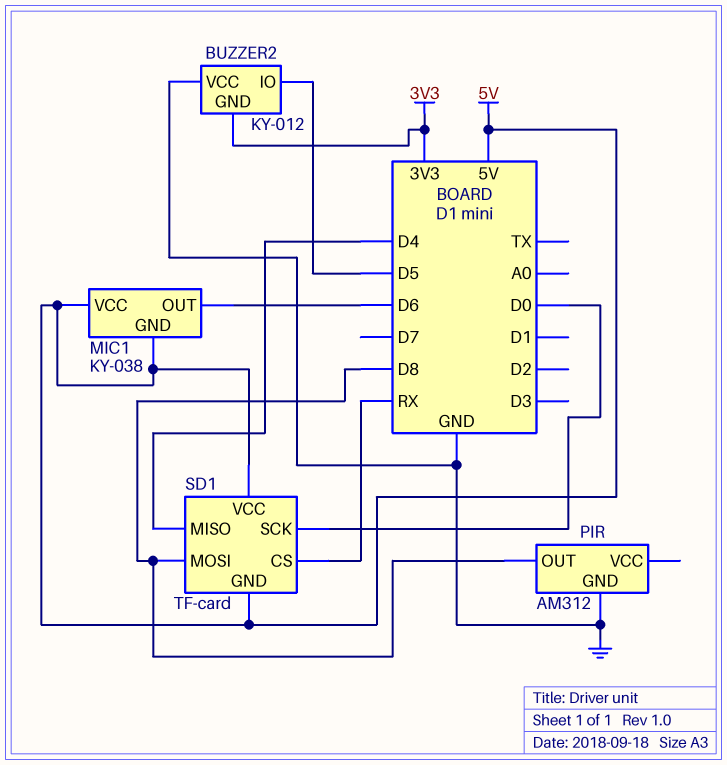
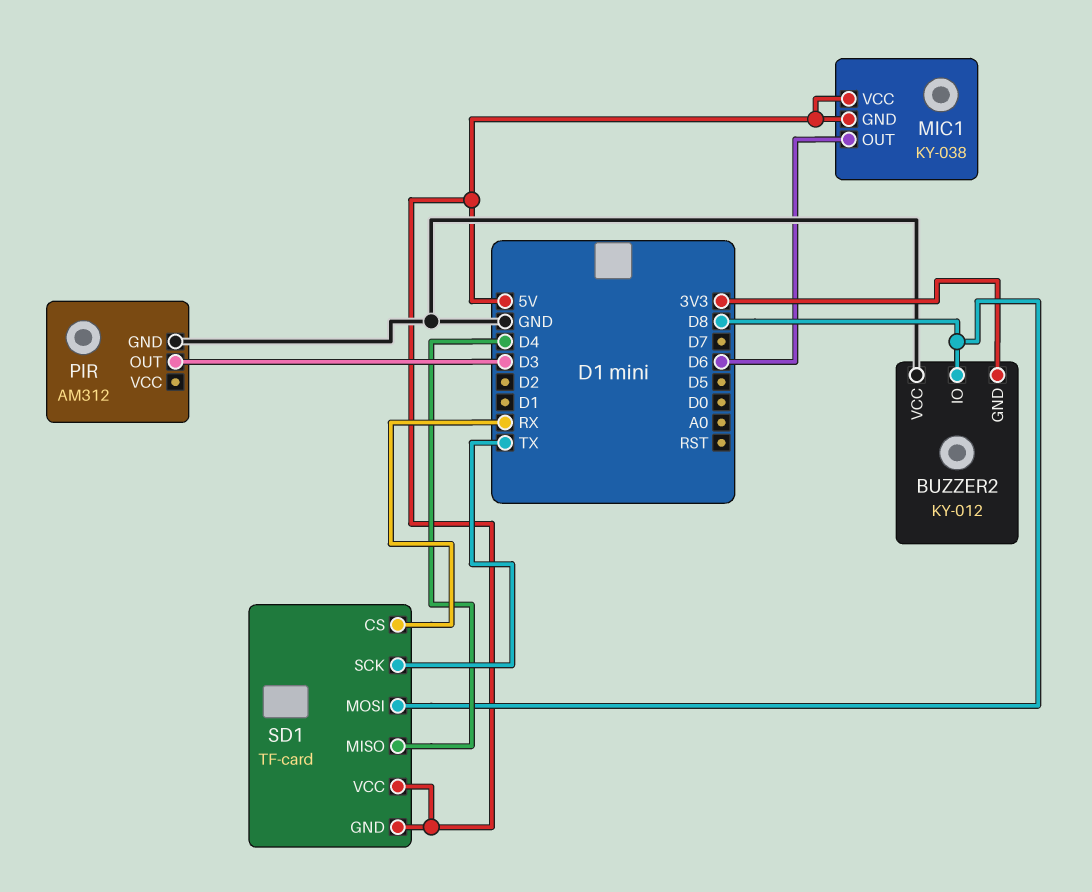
BUZZER2 pin IO: D5 -> D8
PIR pin OUT: D8 -> D3
SD1 pin SCK: D0 -> TX

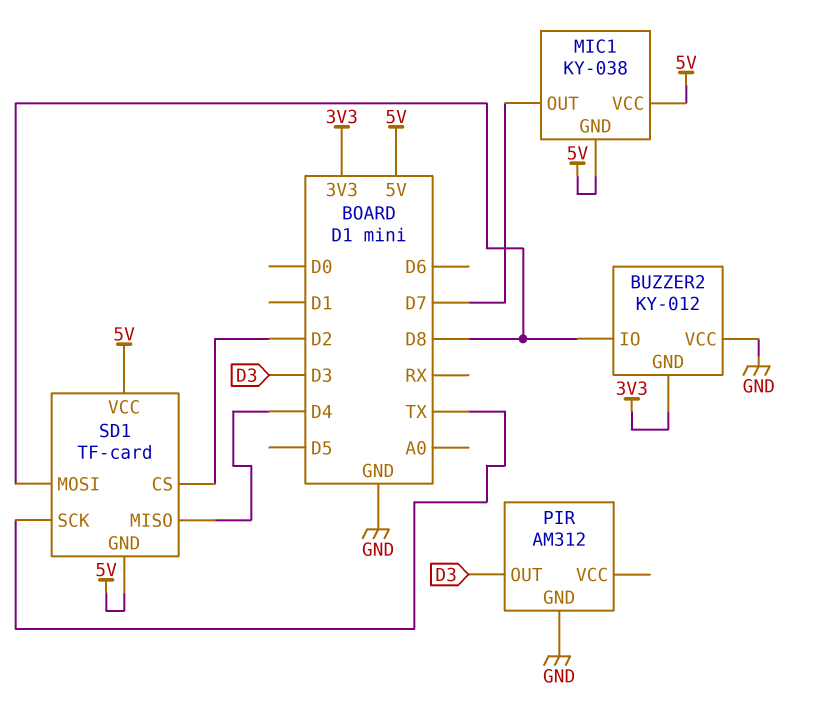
MIC1 pin OUT: D6 -> D7
SD1 pin CS: RX -> D2

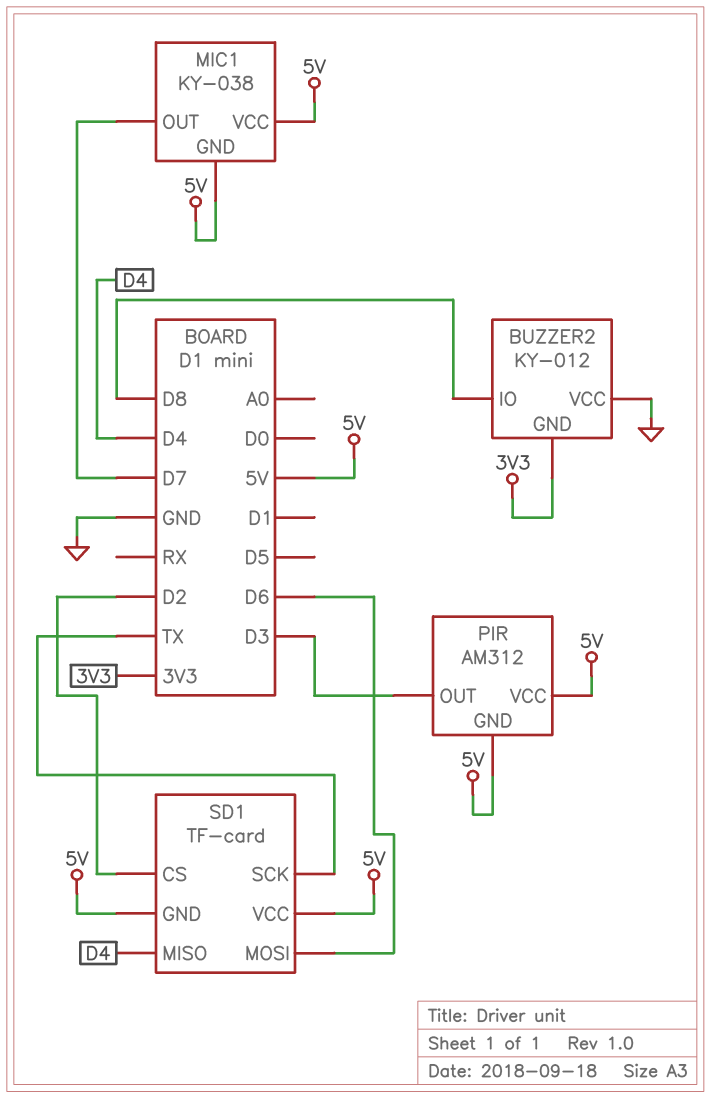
PIR pin GND: GND -> 5V
PIR pin VCC: none -> 5V
SD1 pin MOSI: D8 -> D6

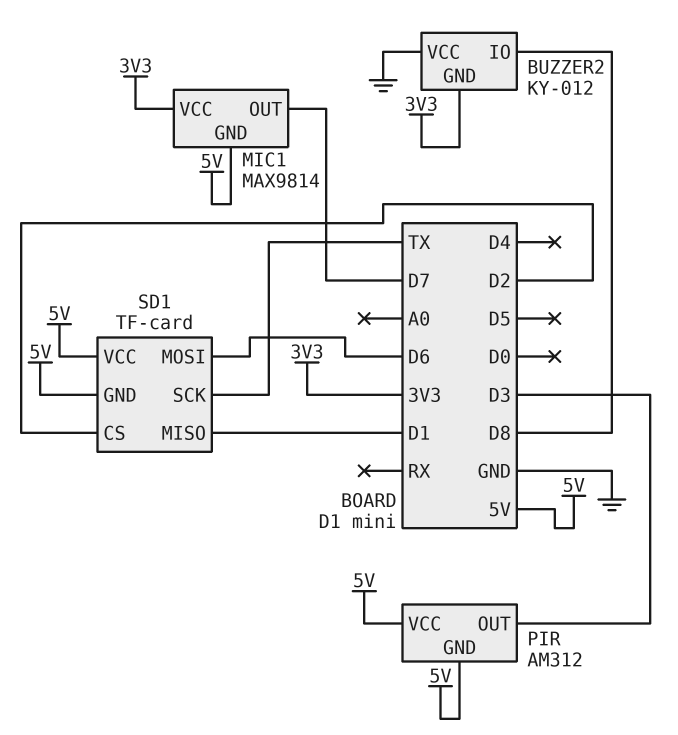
MIC1: KY-038 -> MAX9814
MIC1 pin VCC: 5V -> 3V3
SD1 pin MISO: D4 -> D1

